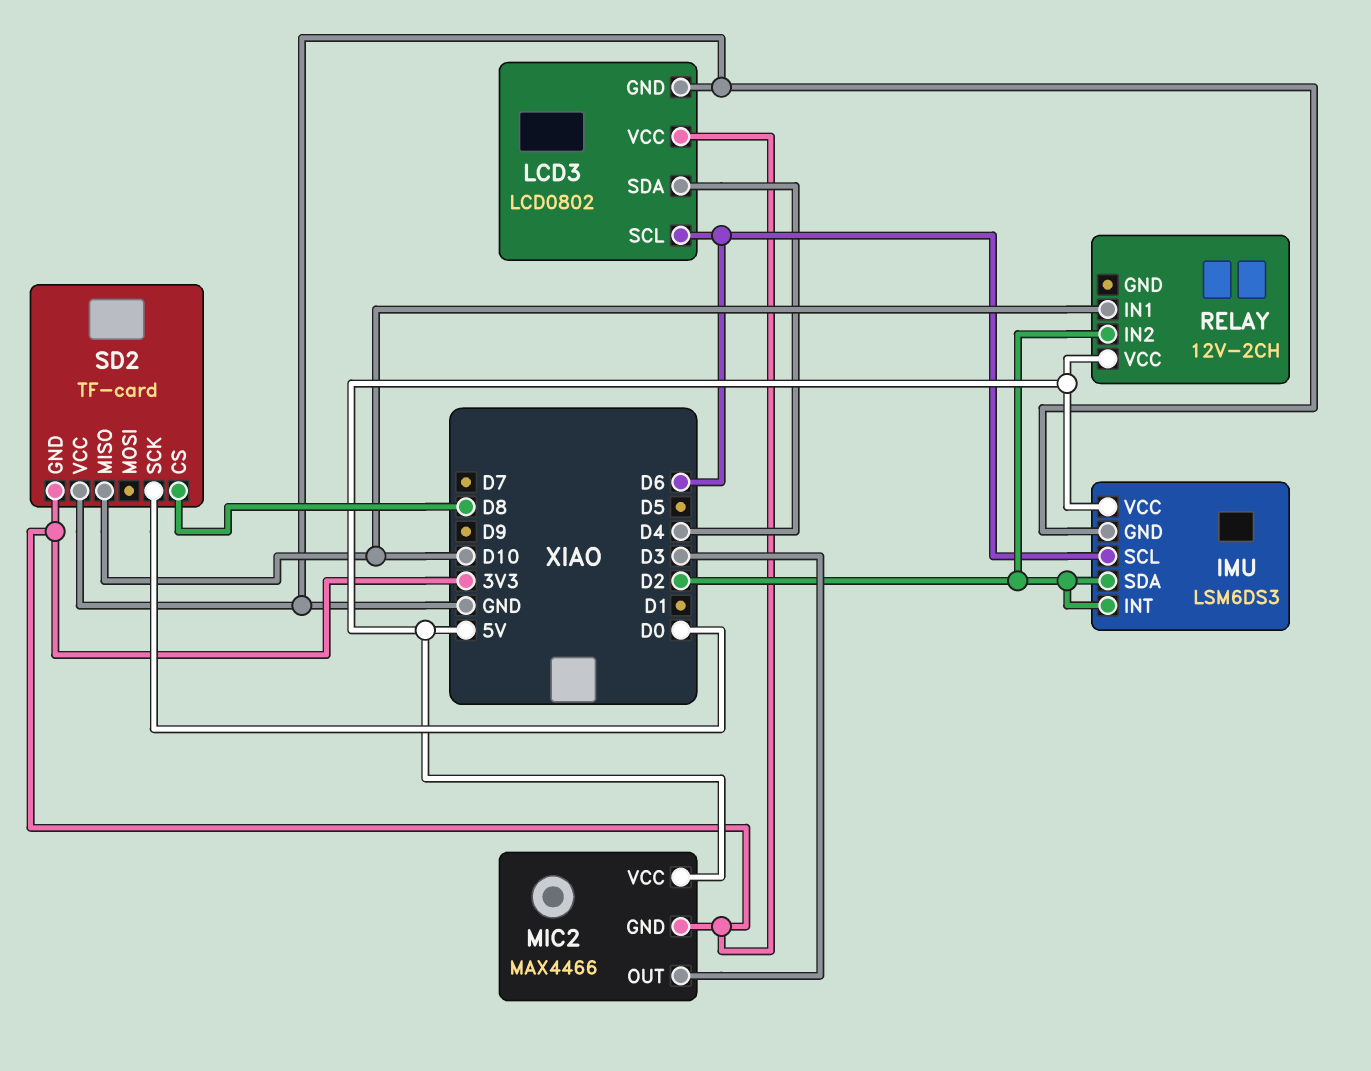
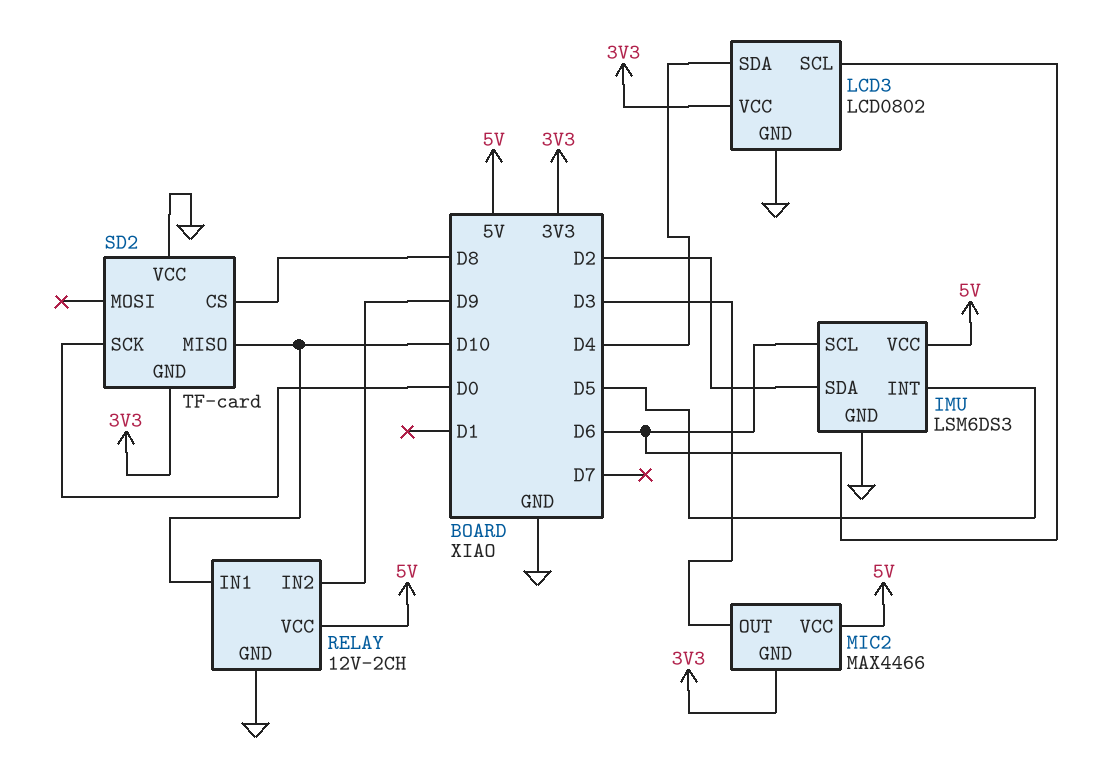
IMU pin INT: D2 -> D5
RELAY pin GND: none -> GND
RELAY pin IN2: D2 -> D9

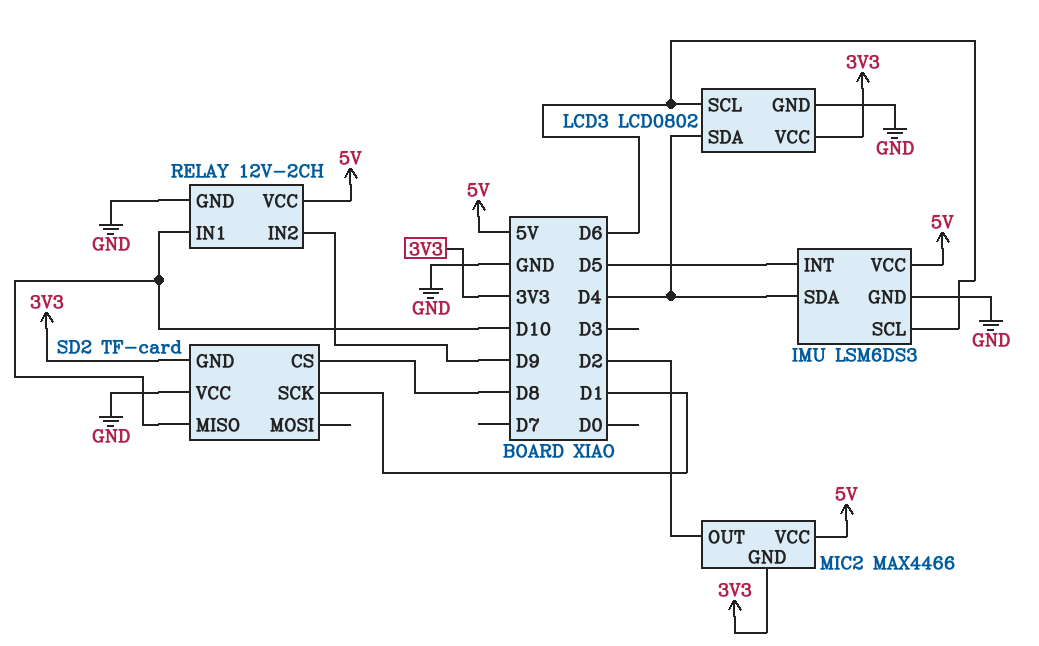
IMU pin SDA: D2 -> D4
MIC2 pin OUT: D3 -> D2
SD2 pin SCK: D0 -> D1

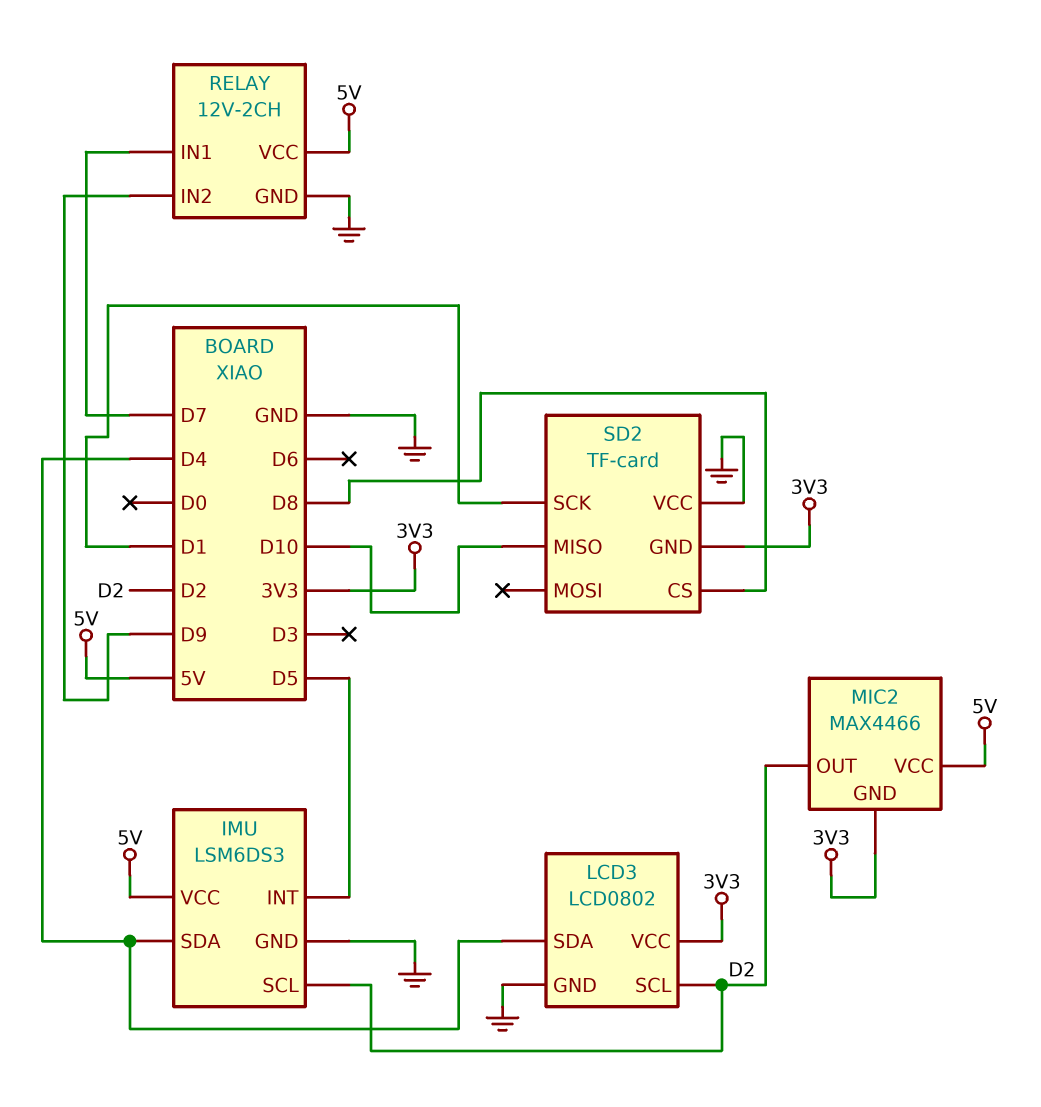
IMU pin SCL: D6 -> D2
LCD3 pin SCL: D6 -> D2
RELAY pin IN1: D10 -> D7

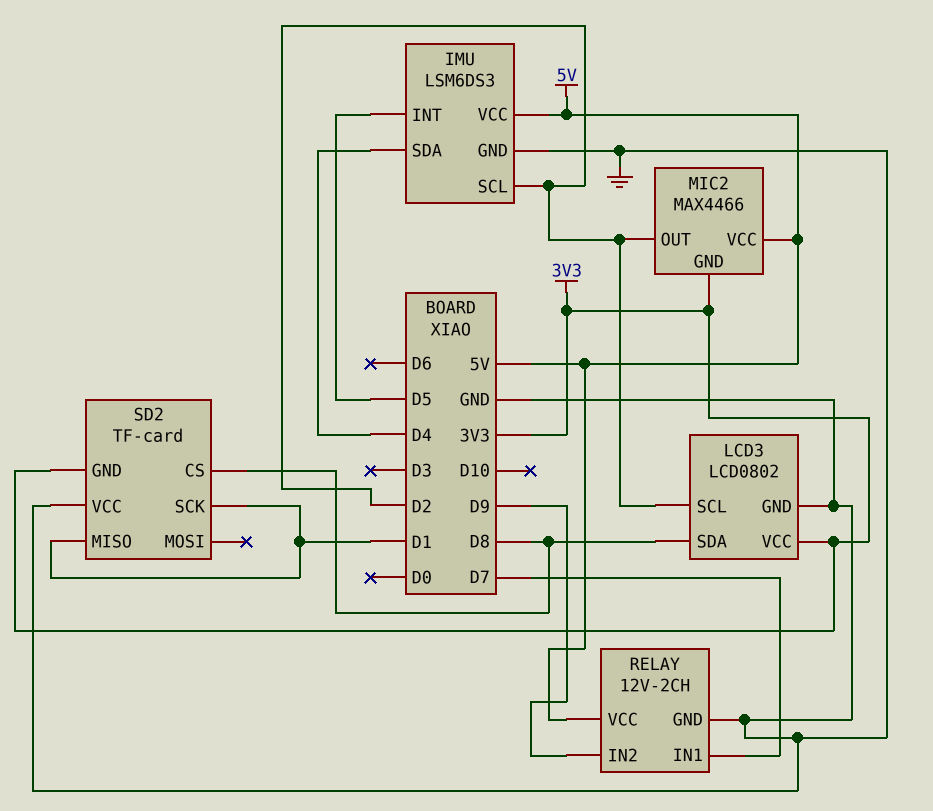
LCD3 pin SDA: D4 -> D8
SD2 pin MISO: D10 -> D1

